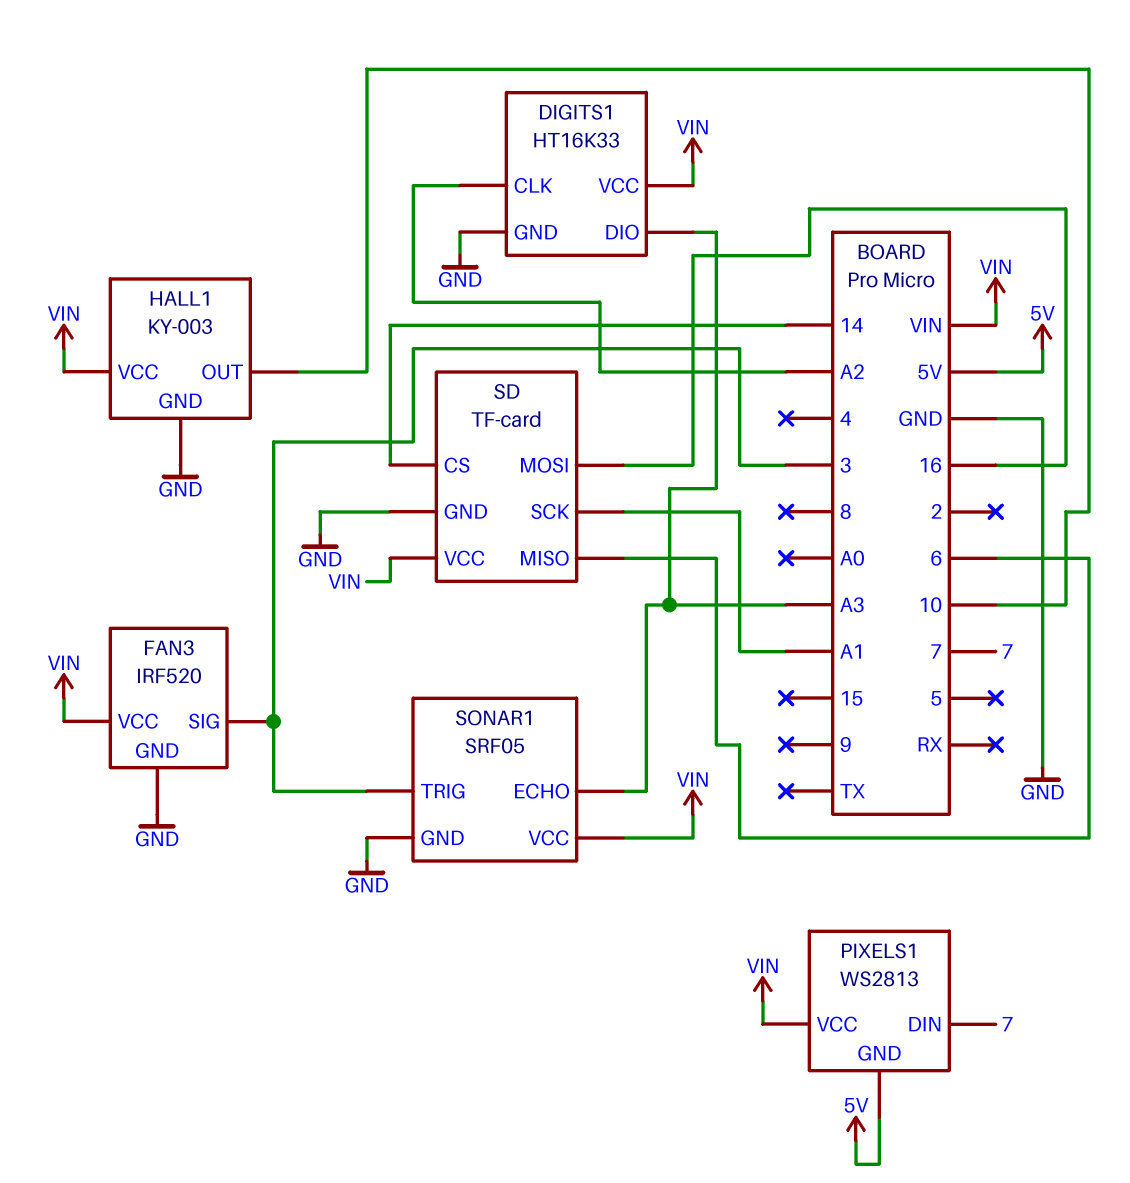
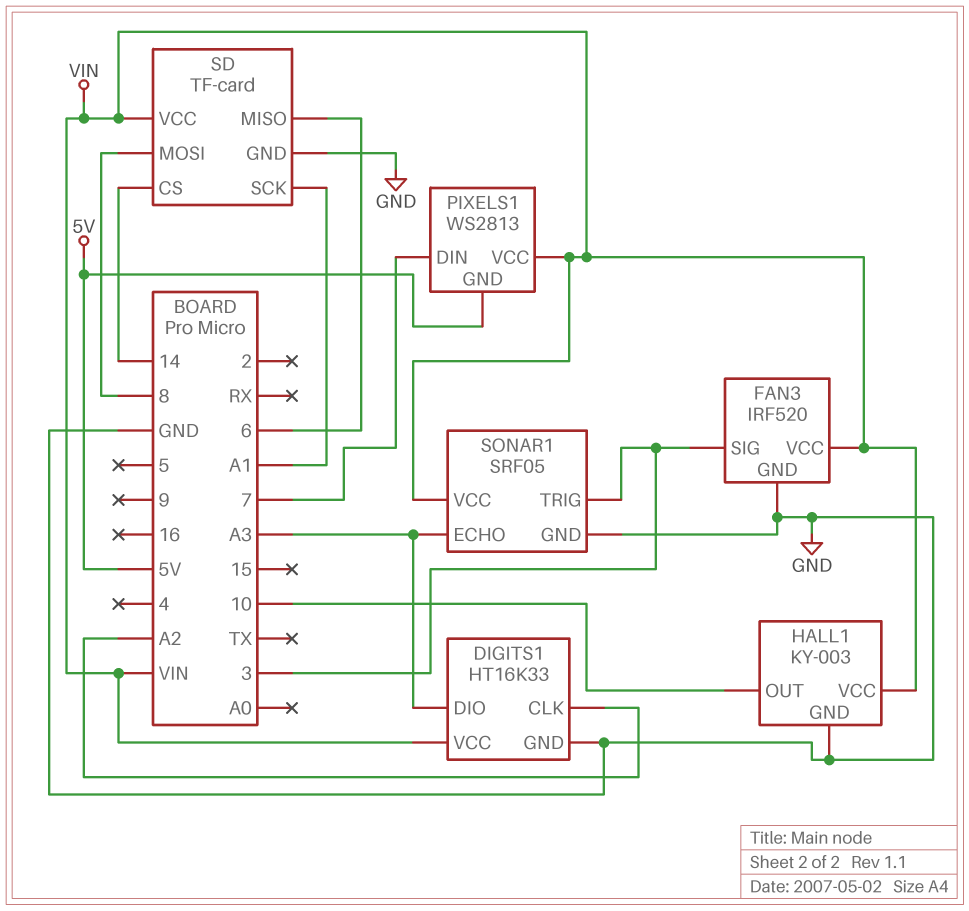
SD pin MOSI: 16 -> 8

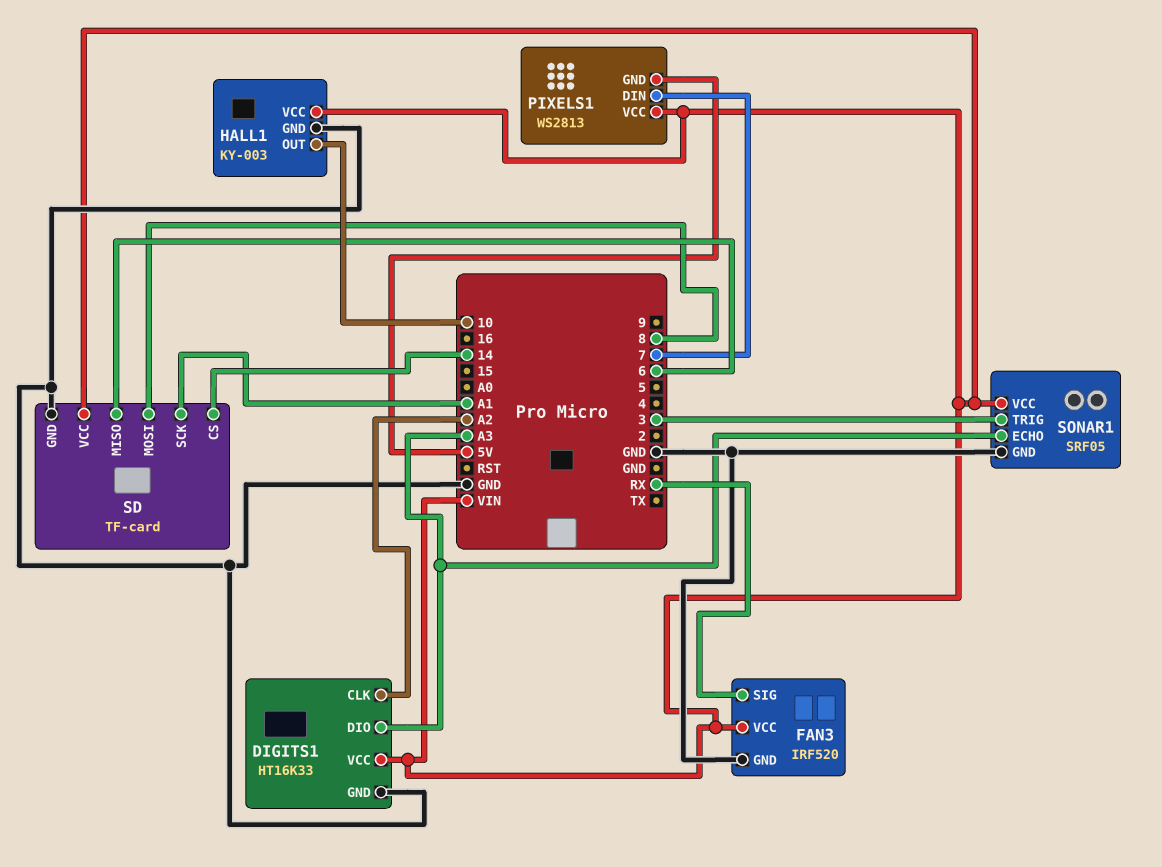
FAN3 pin SIG: 3 -> RX

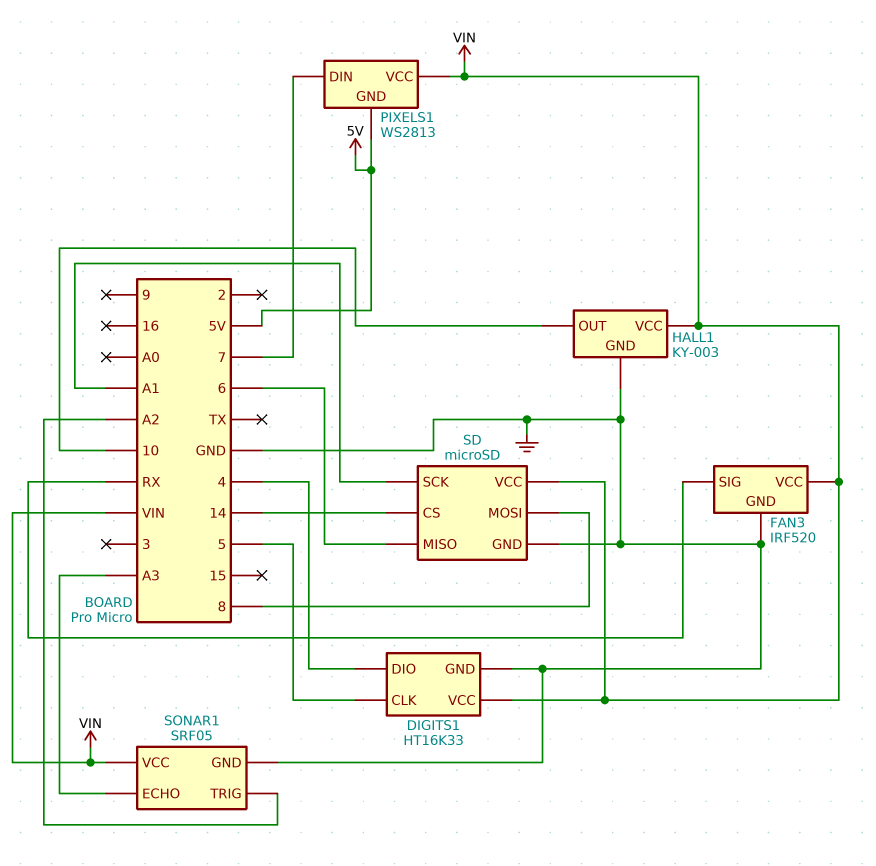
DIGITS1 pin CLK: A2 -> 5
DIGITS1 pin DIO: A3 -> 4
SD: TF-card -> microSD
SONAR1 pin TRIG: 3 -> A2

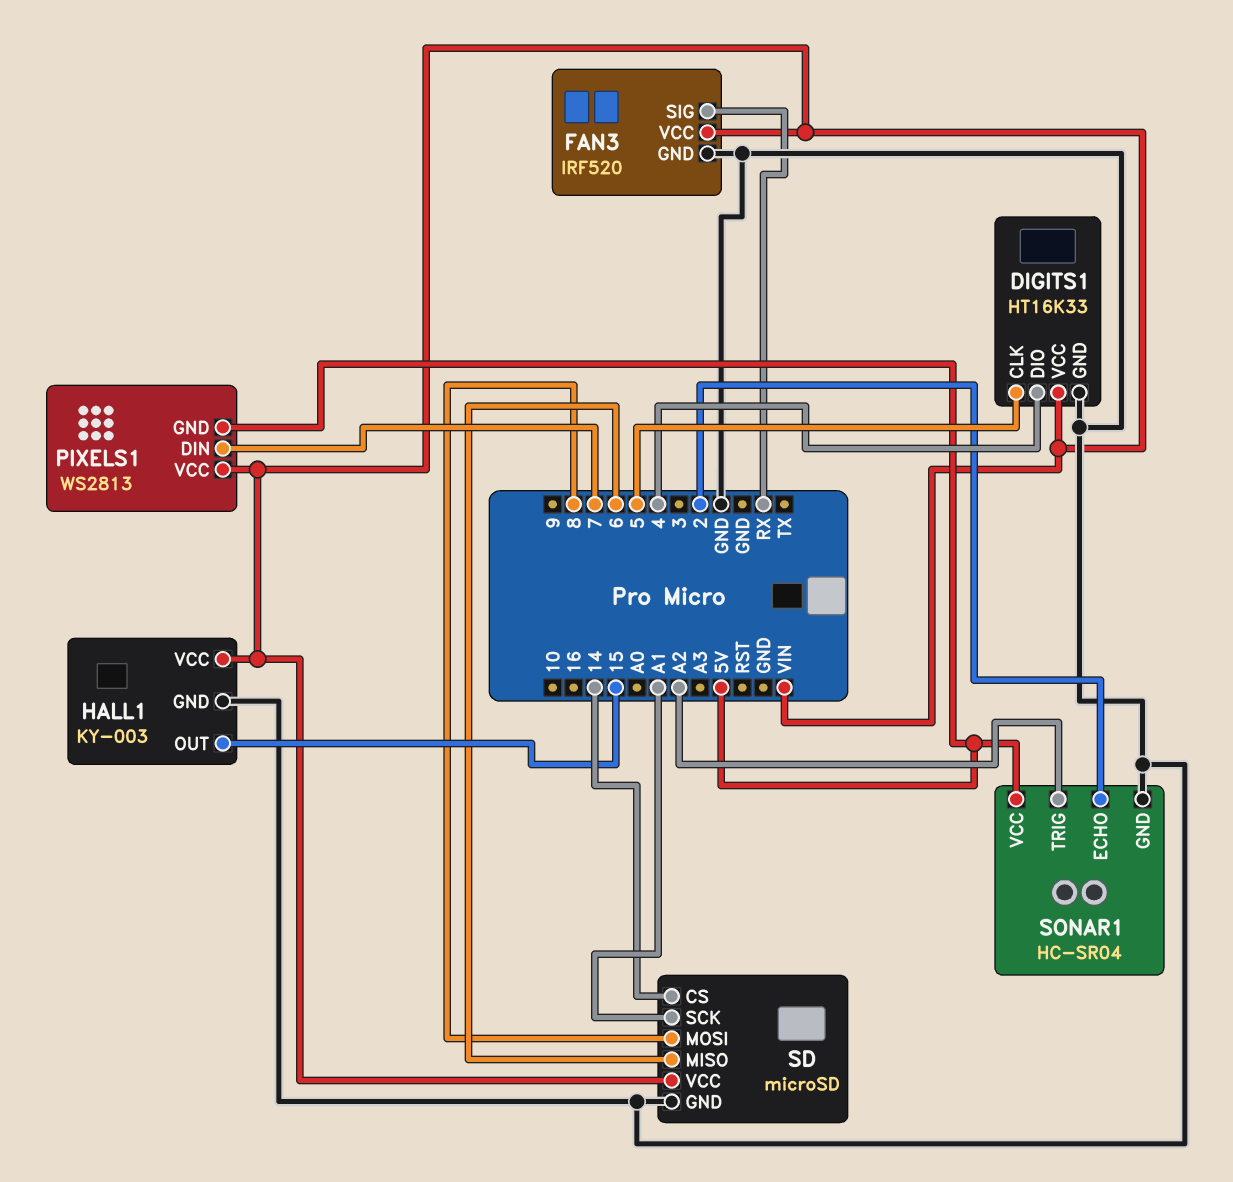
HALL1 pin OUT: 10 -> 15
SONAR1: SRF05 -> HC-SR04
SONAR1 pin ECHO: A3 -> 2
SONAR1 pin VCC: VIN -> 5V

